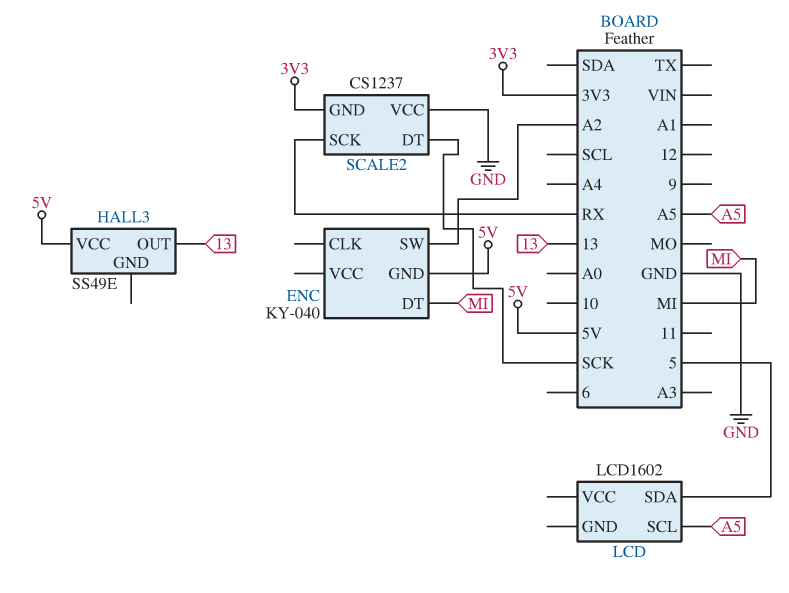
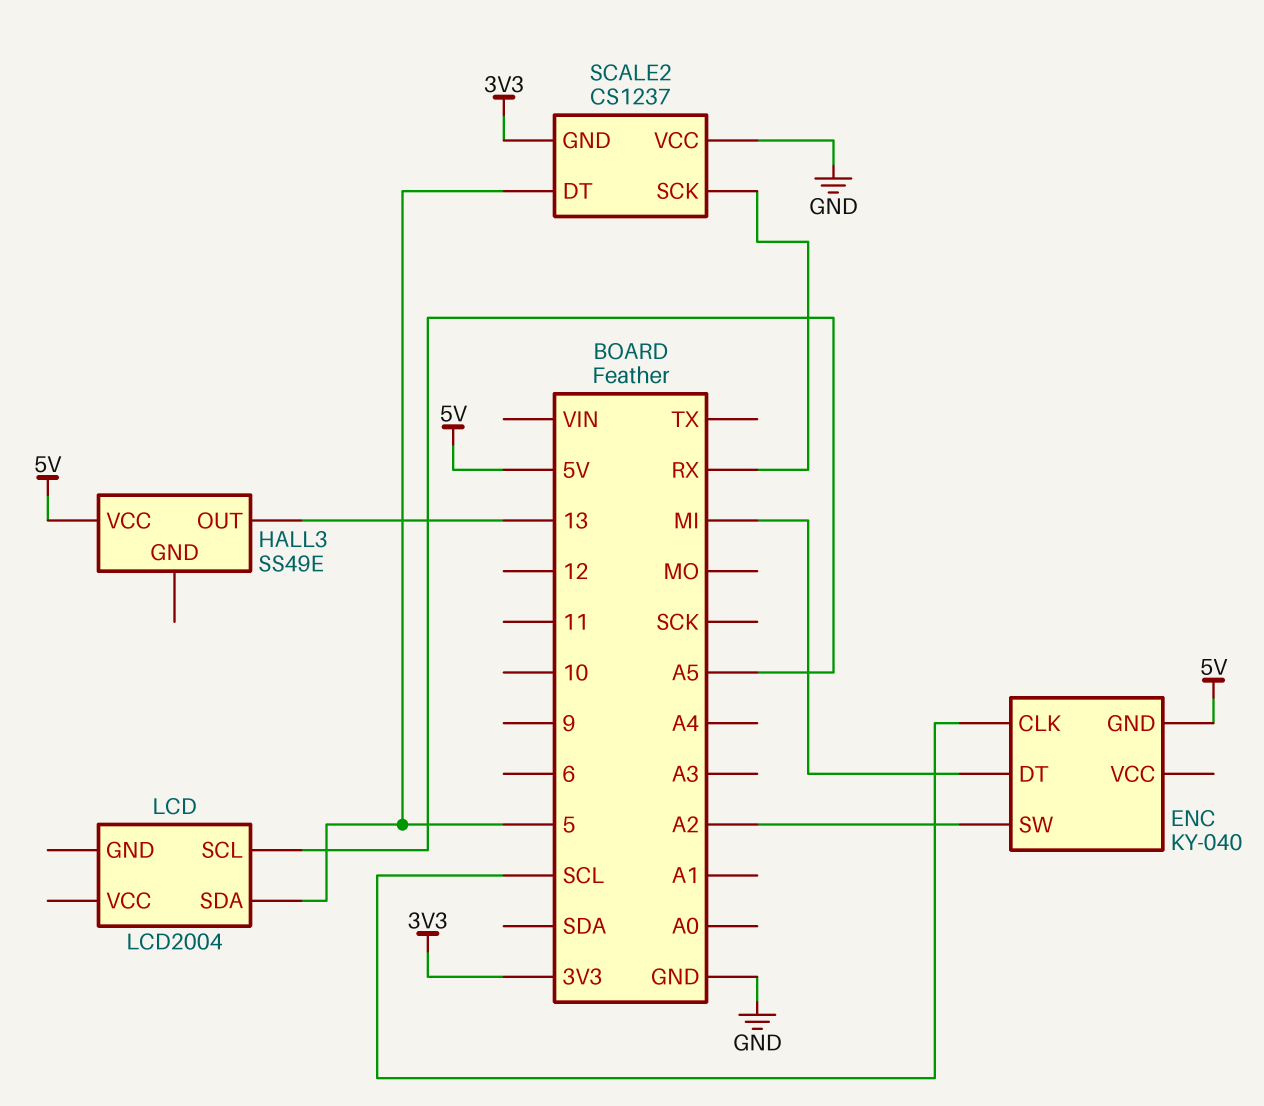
ENC pin CLK: none -> SCL
LCD: LCD1602 -> LCD2004
SCALE2 pin DT: SCK -> 5

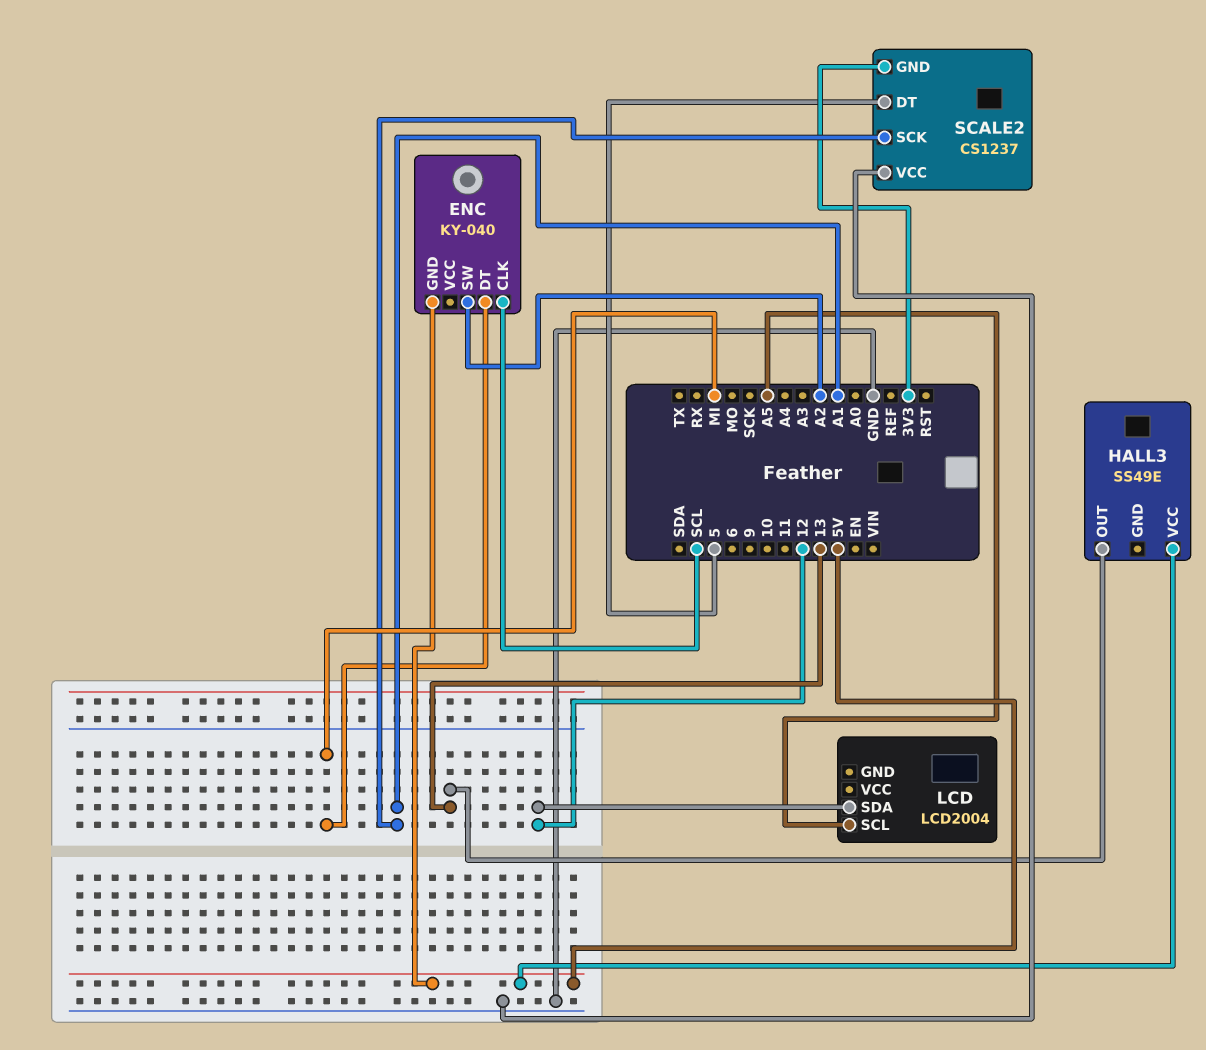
LCD pin SDA: 5 -> 12
SCALE2 pin SCK: RX -> A1

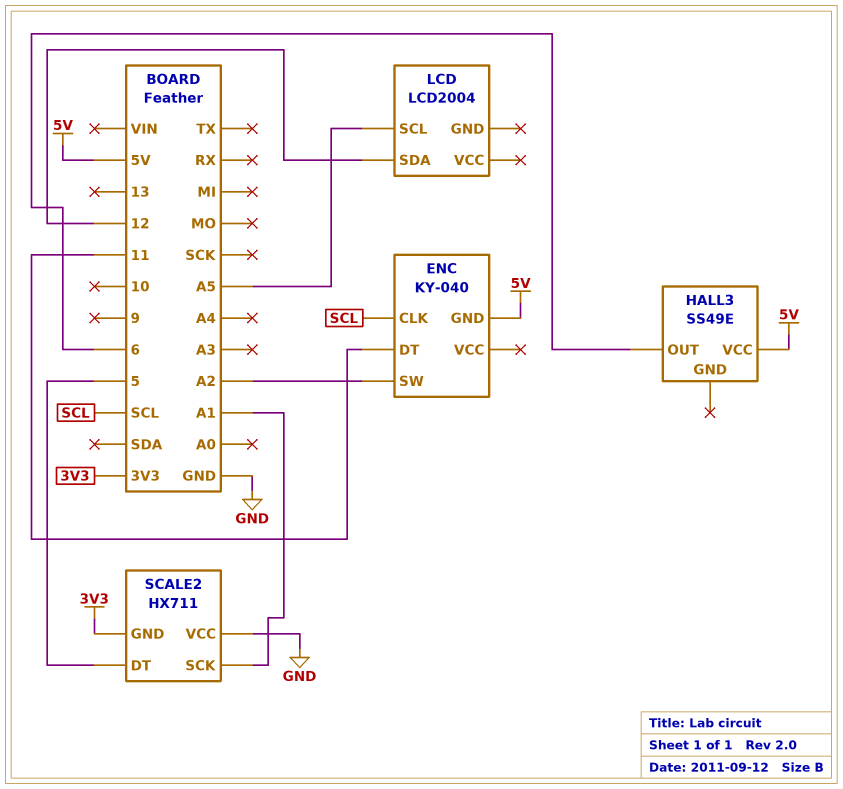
ENC pin DT: MI -> 11
HALL3 pin OUT: 13 -> 6
SCALE2: CS1237 -> HX711

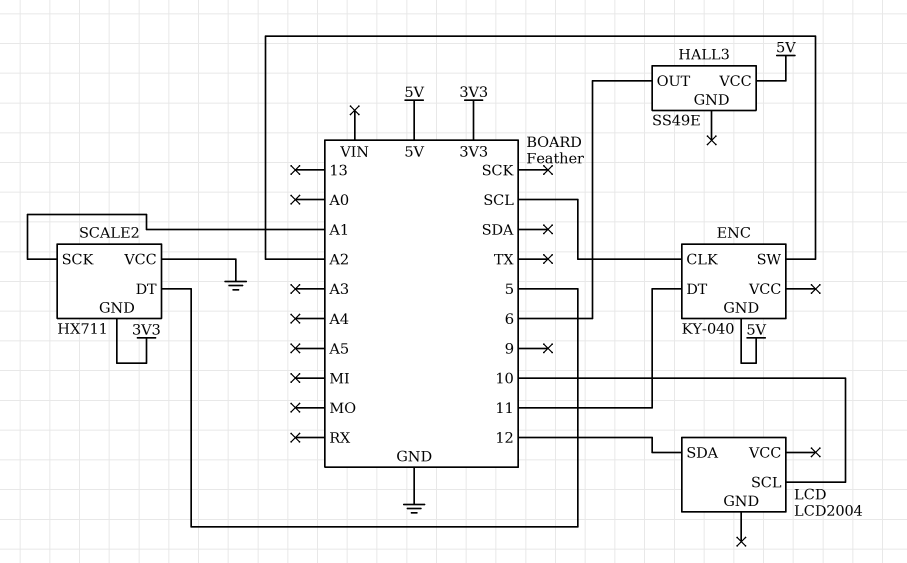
LCD pin SCL: A5 -> 10

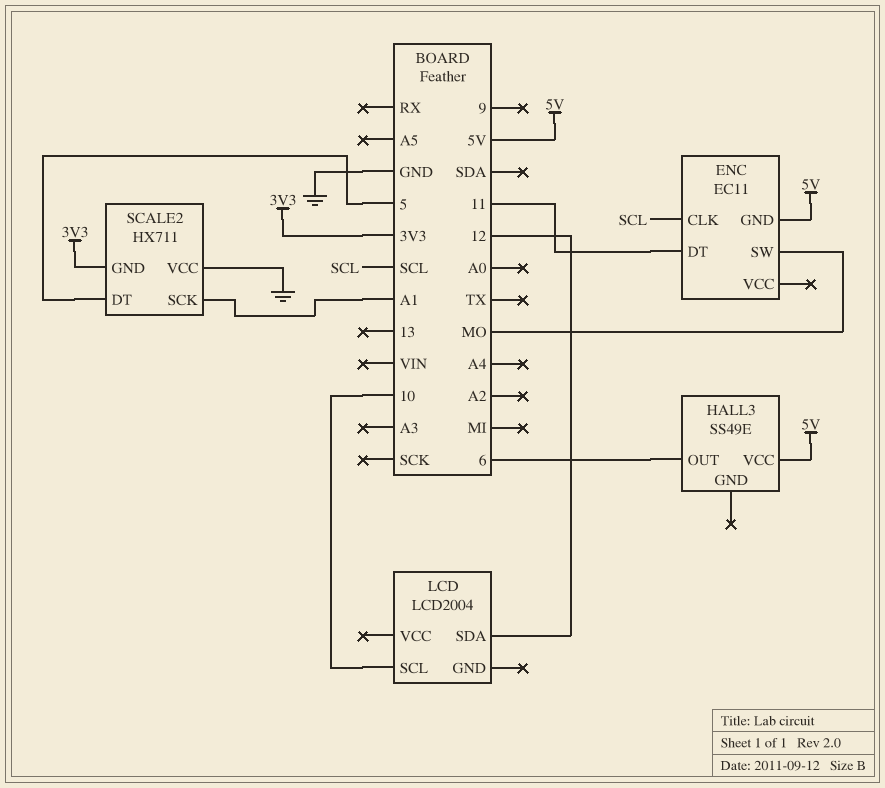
ENC: KY-040 -> EC11
ENC pin SW: A2 -> MO

